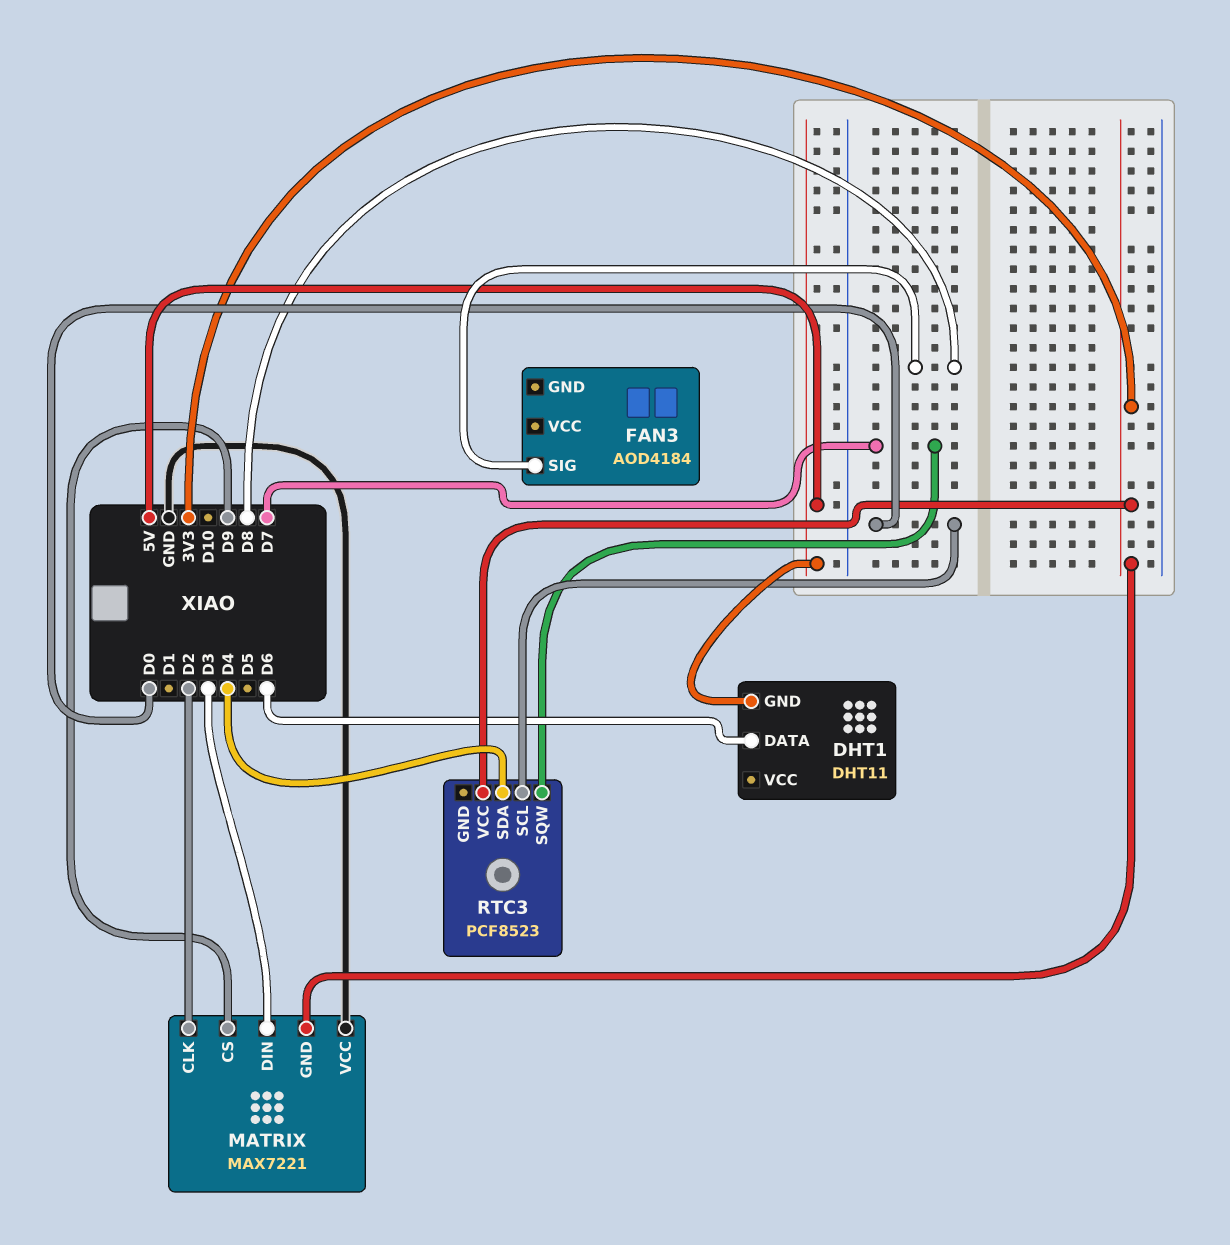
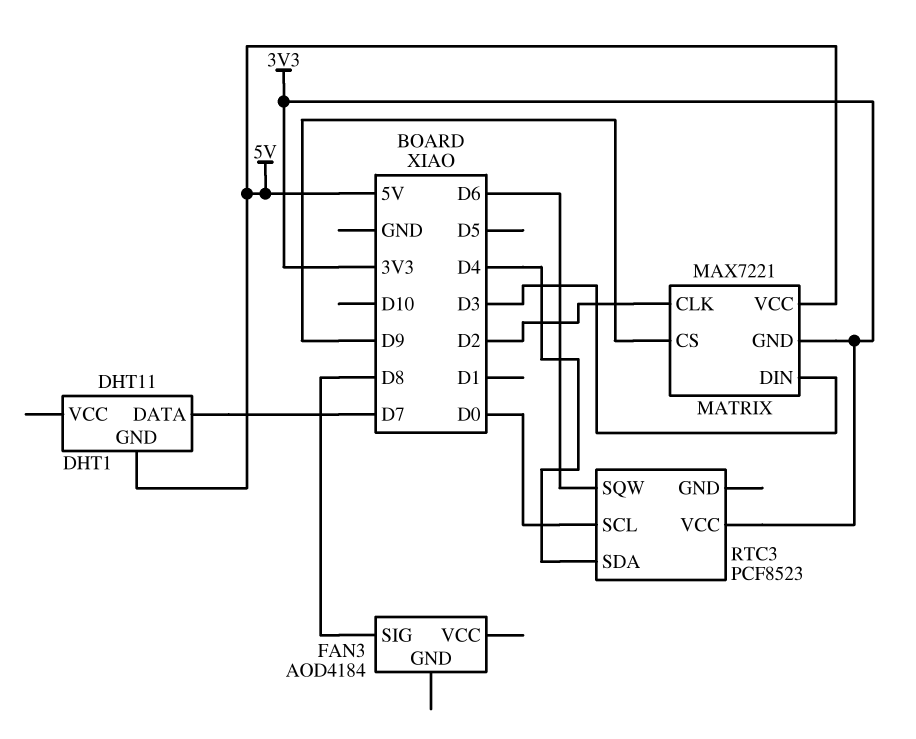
DHT1 pin DATA: D6 -> D7
MATRIX pin VCC: GND -> 5V
RTC3 pin SQW: D7 -> D6

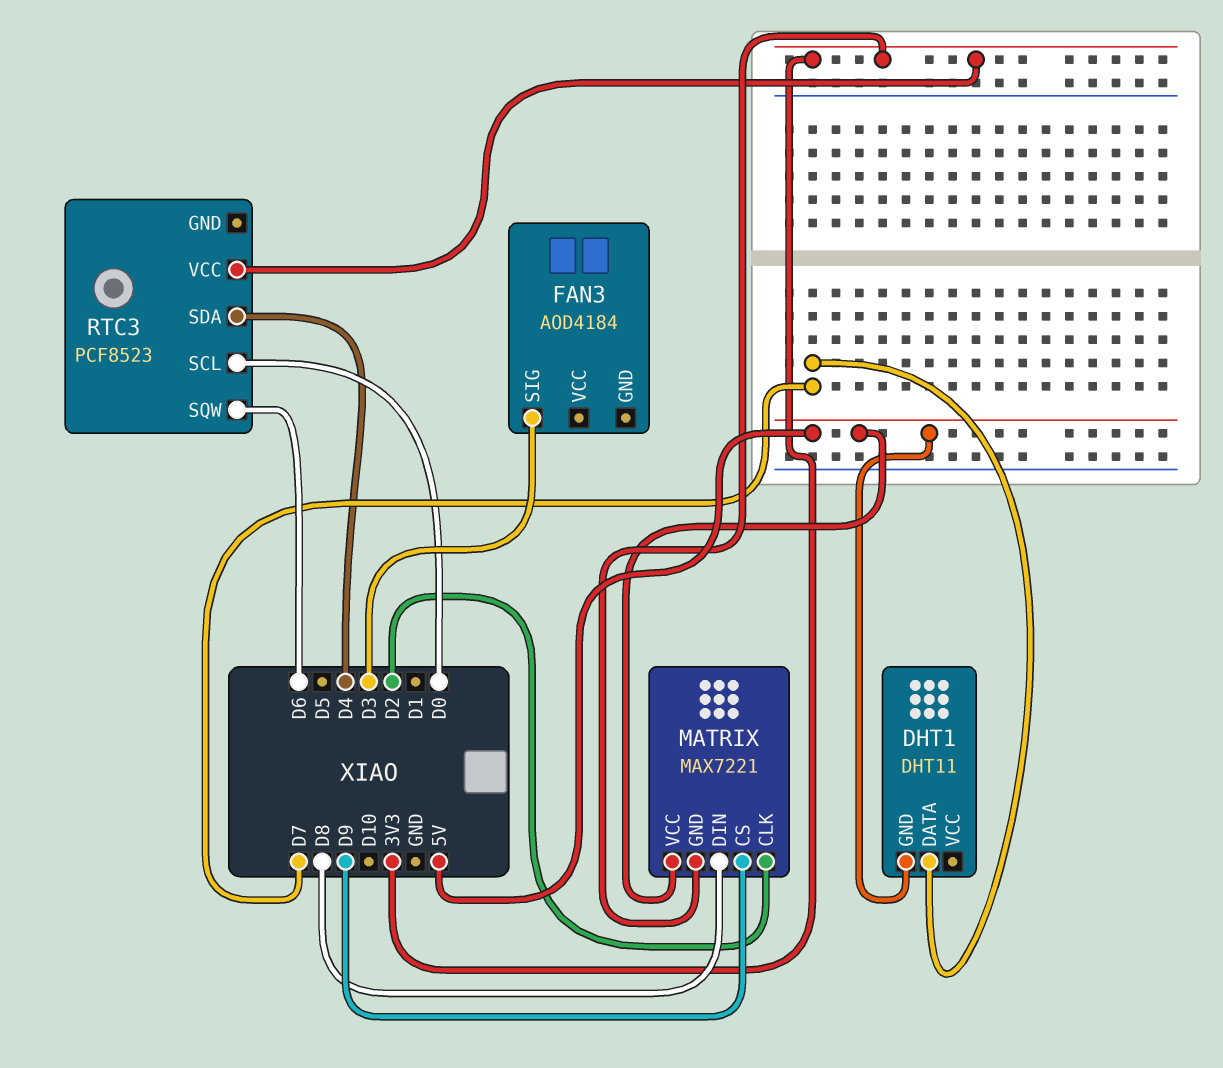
FAN3 pin SIG: D8 -> D3
MATRIX pin DIN: D3 -> D8

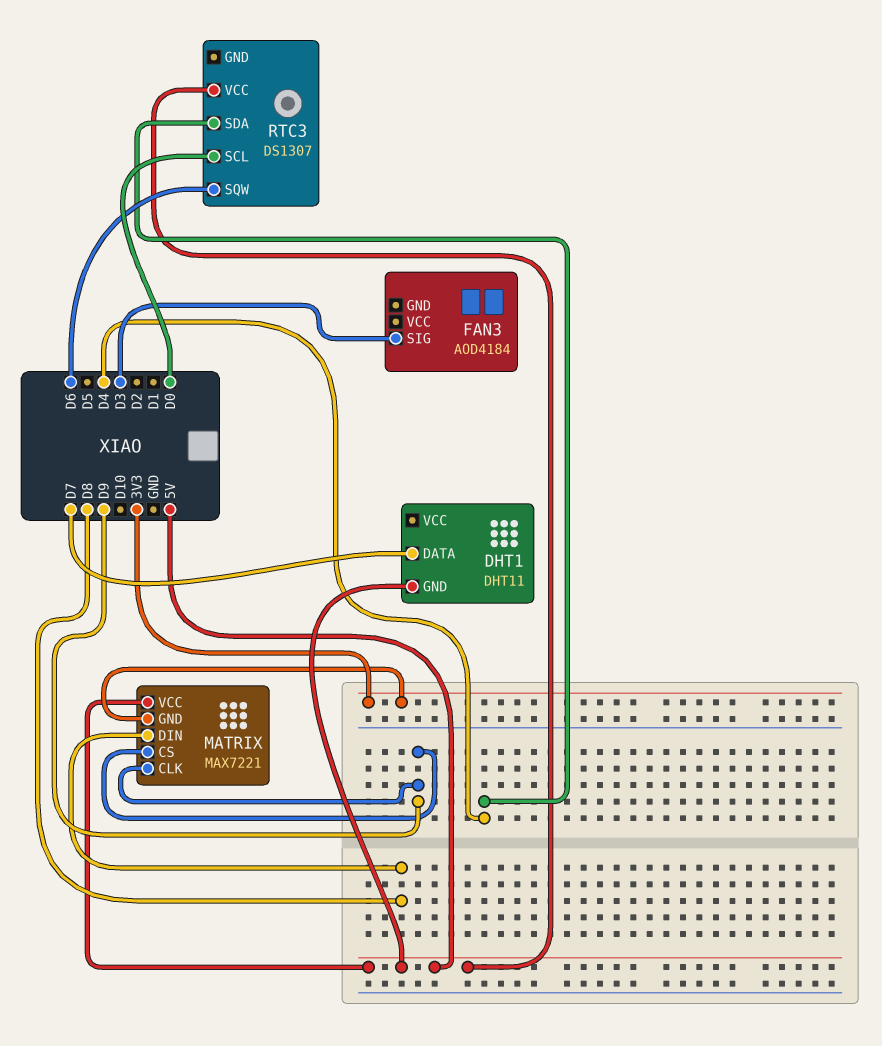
MATRIX pin CLK: D2 -> D9
RTC3: PCF8523 -> DS1307
RTC3 pin VCC: 3V3 -> 5V

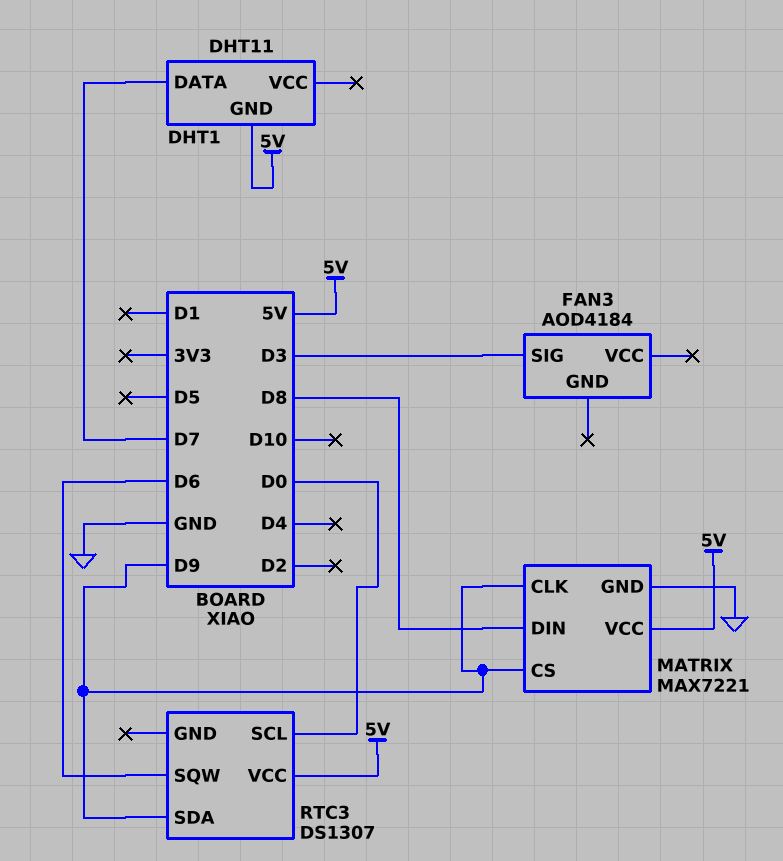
MATRIX pin GND: 3V3 -> GND
RTC3 pin SDA: D4 -> D9

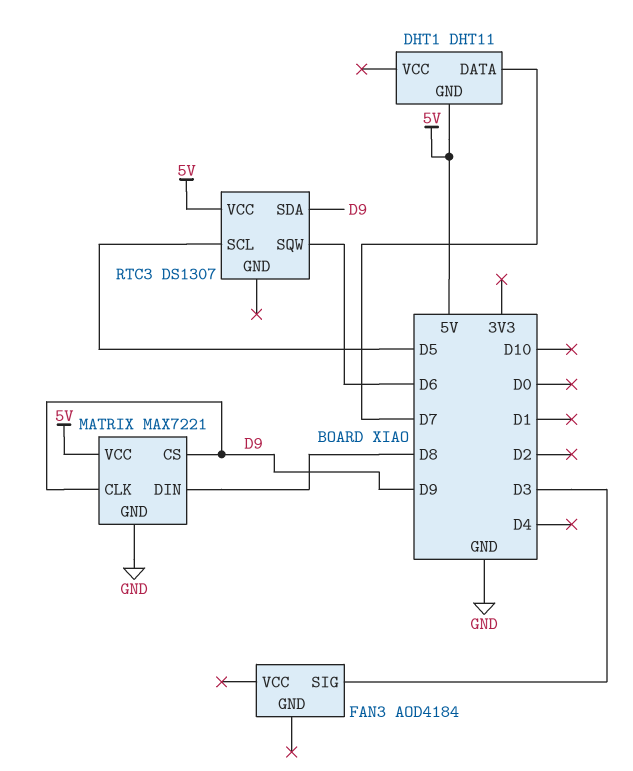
RTC3 pin SCL: D0 -> D5

